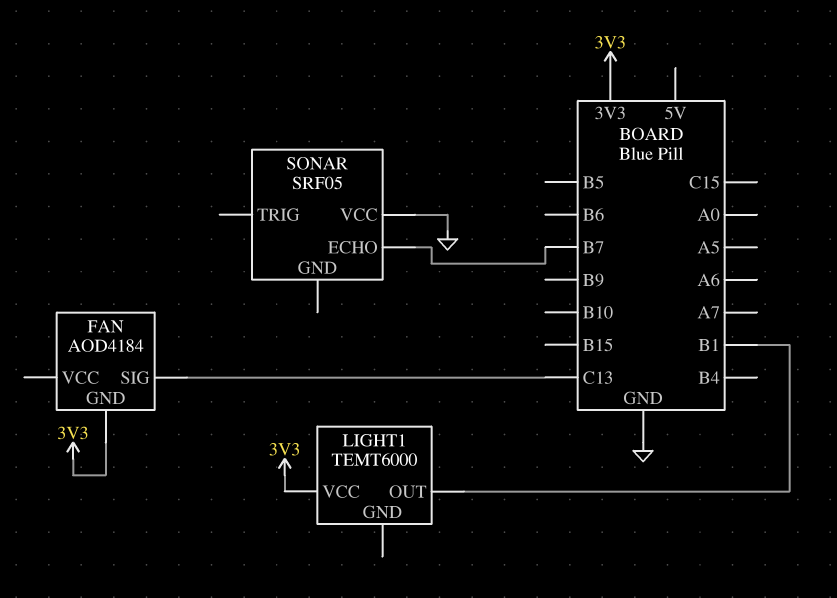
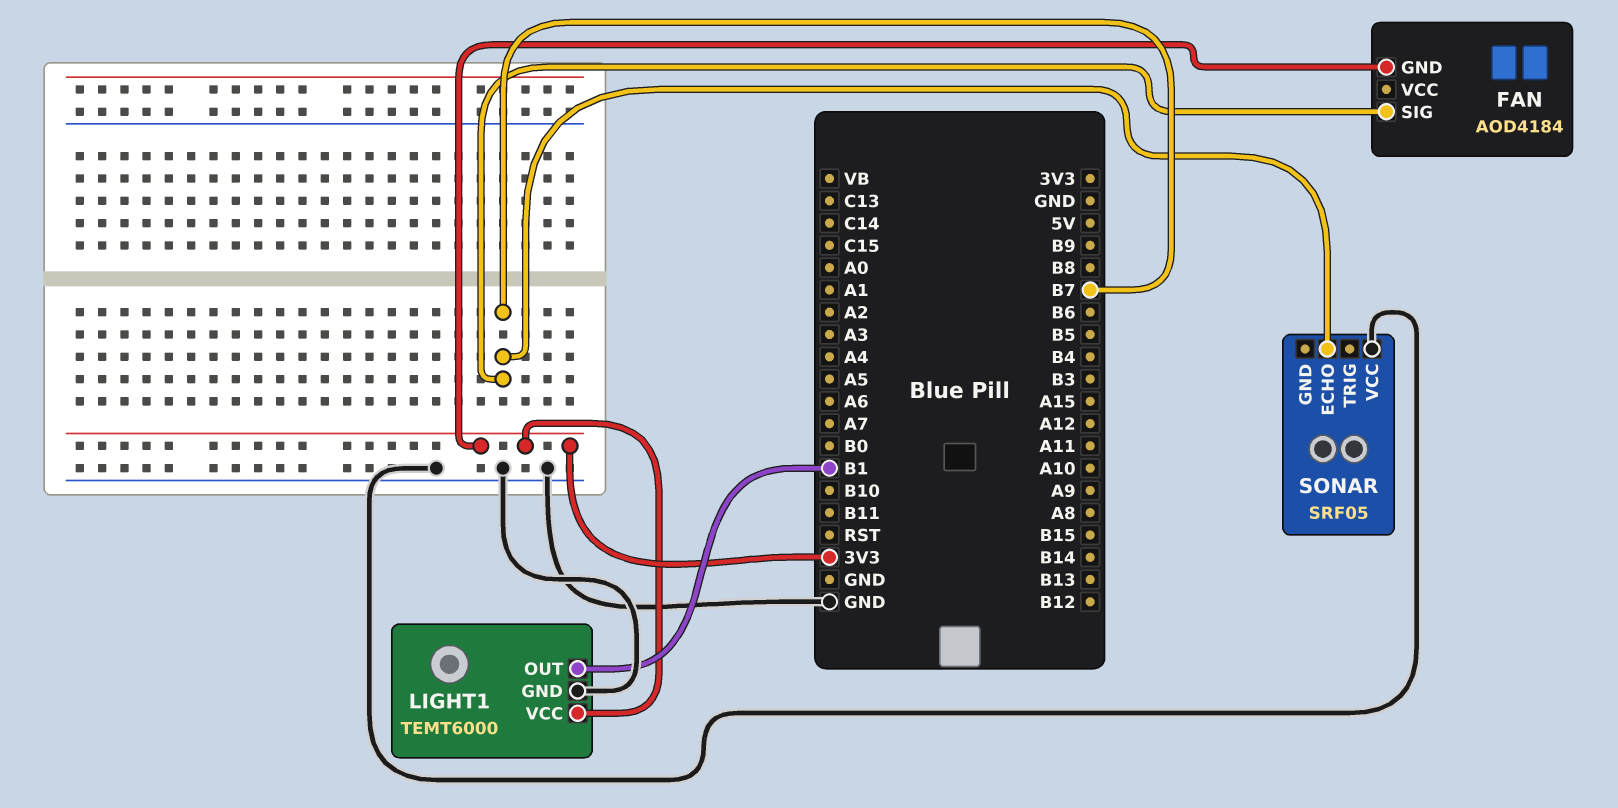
FAN pin SIG: C13 -> B7
LIGHT1 pin GND: none -> GND

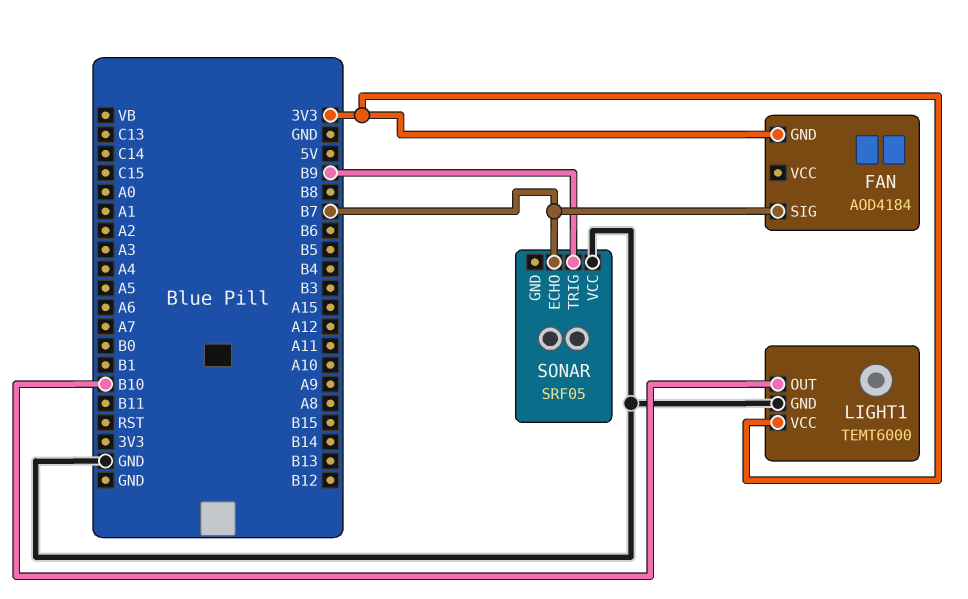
LIGHT1 pin OUT: B1 -> B10
SONAR pin TRIG: none -> B9

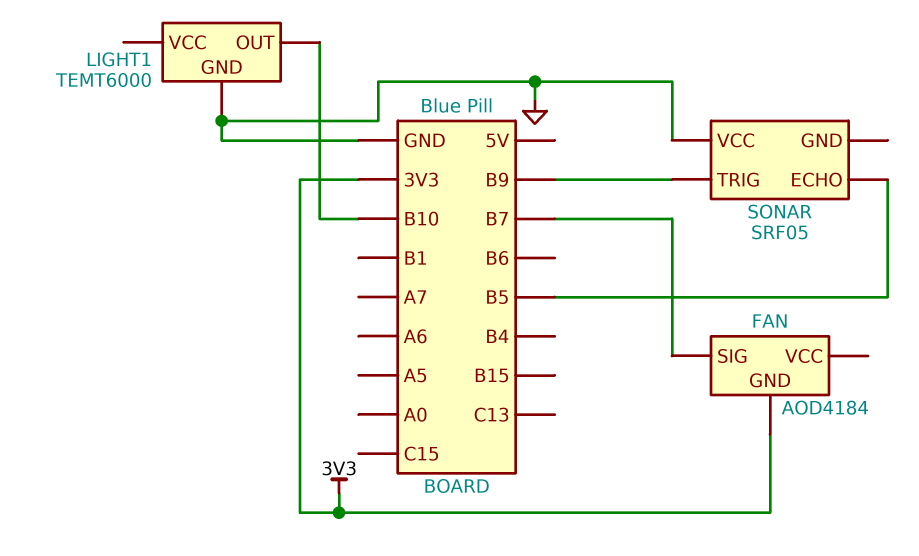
LIGHT1 pin VCC: 3V3 -> none
SONAR pin ECHO: B7 -> B5

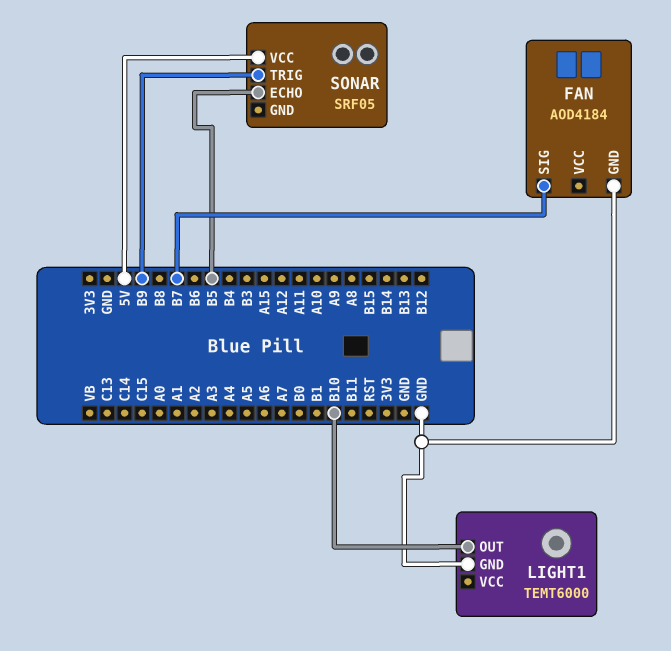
FAN pin GND: 3V3 -> GND
SONAR pin VCC: GND -> 5V

